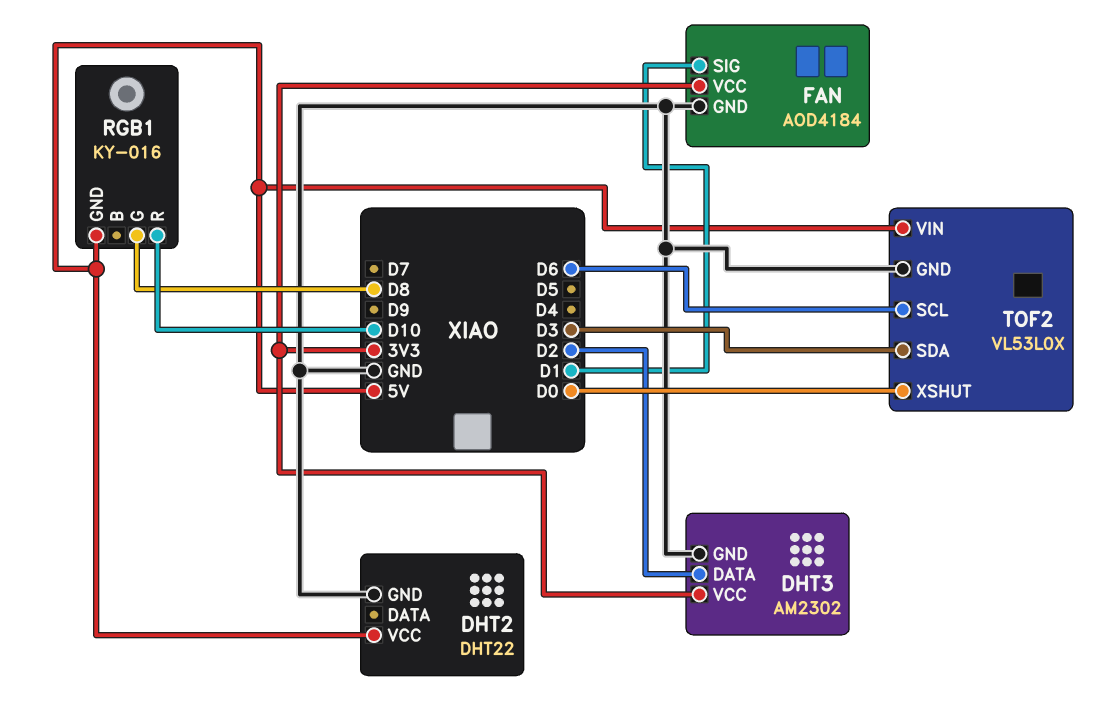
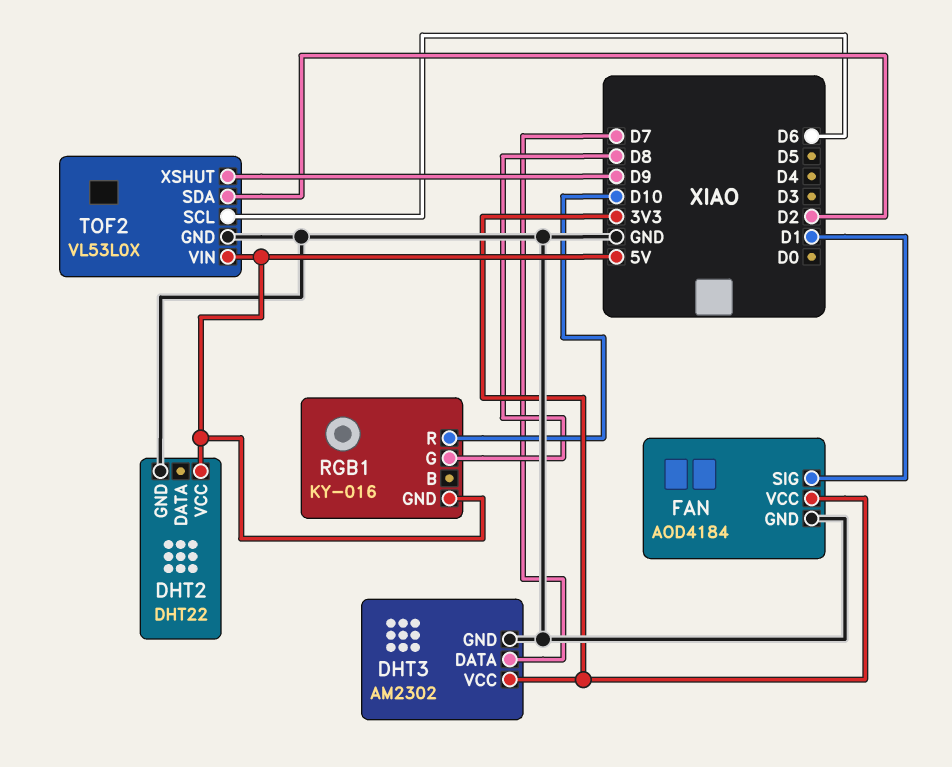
DHT3 pin DATA: D2 -> D7
TOF2 pin SDA: D3 -> D2
TOF2 pin XSHUT: D0 -> D9

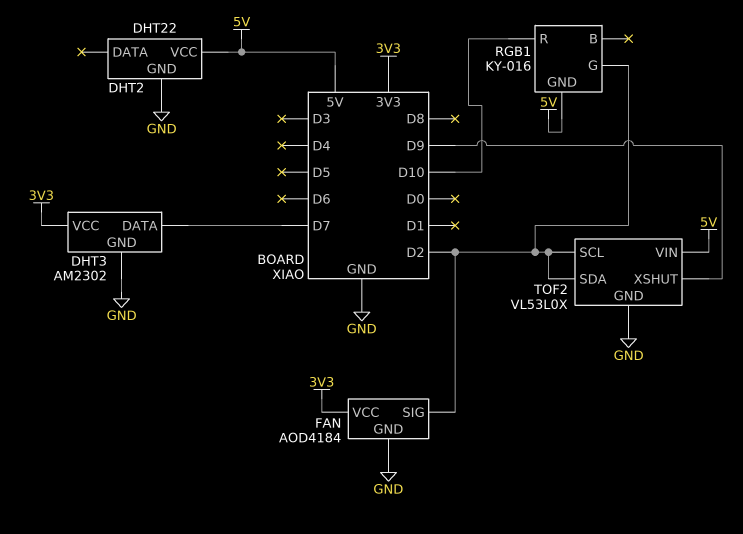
FAN pin SIG: D1 -> D2
RGB1 pin G: D8 -> D2
TOF2 pin SCL: D6 -> D2

